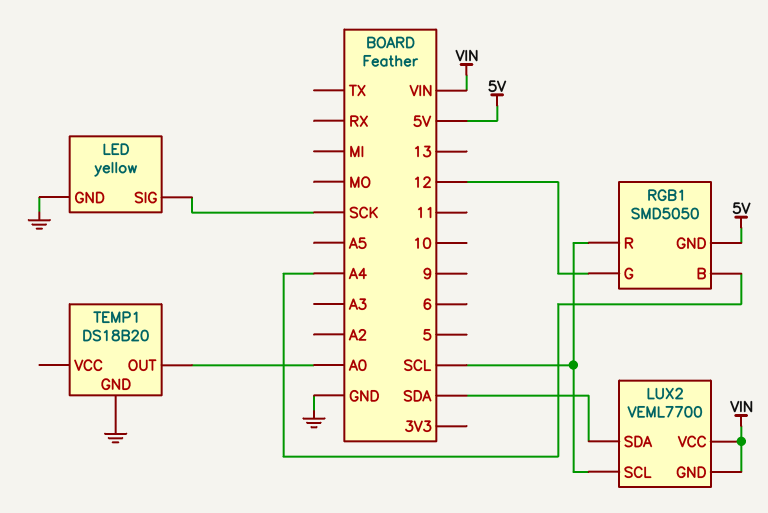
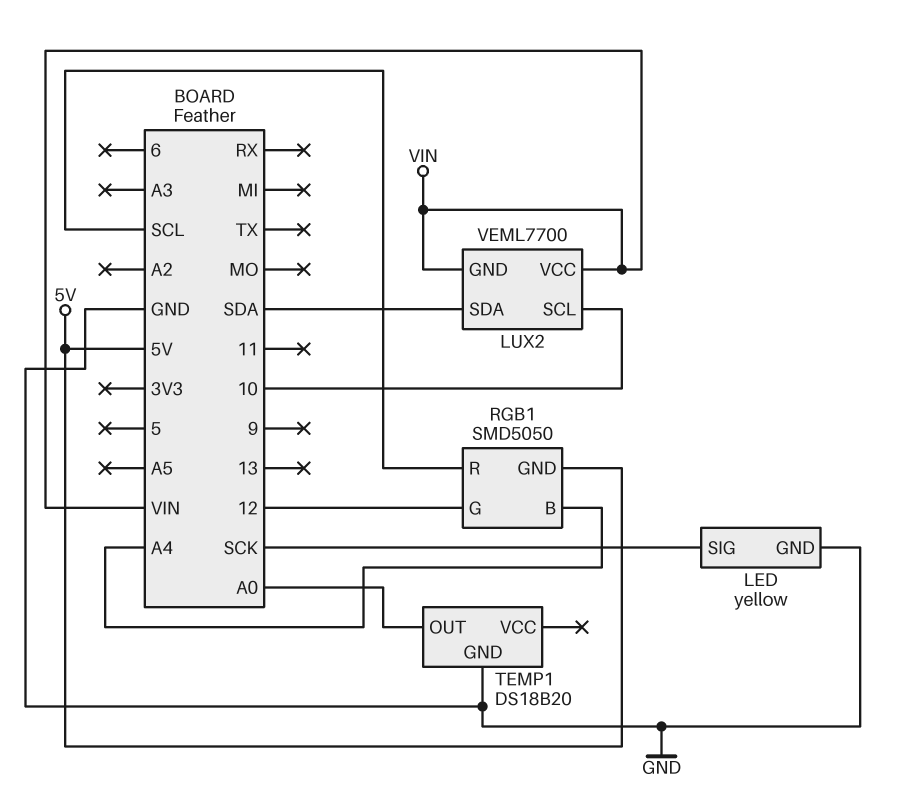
LUX2 pin SCL: SCL -> 10

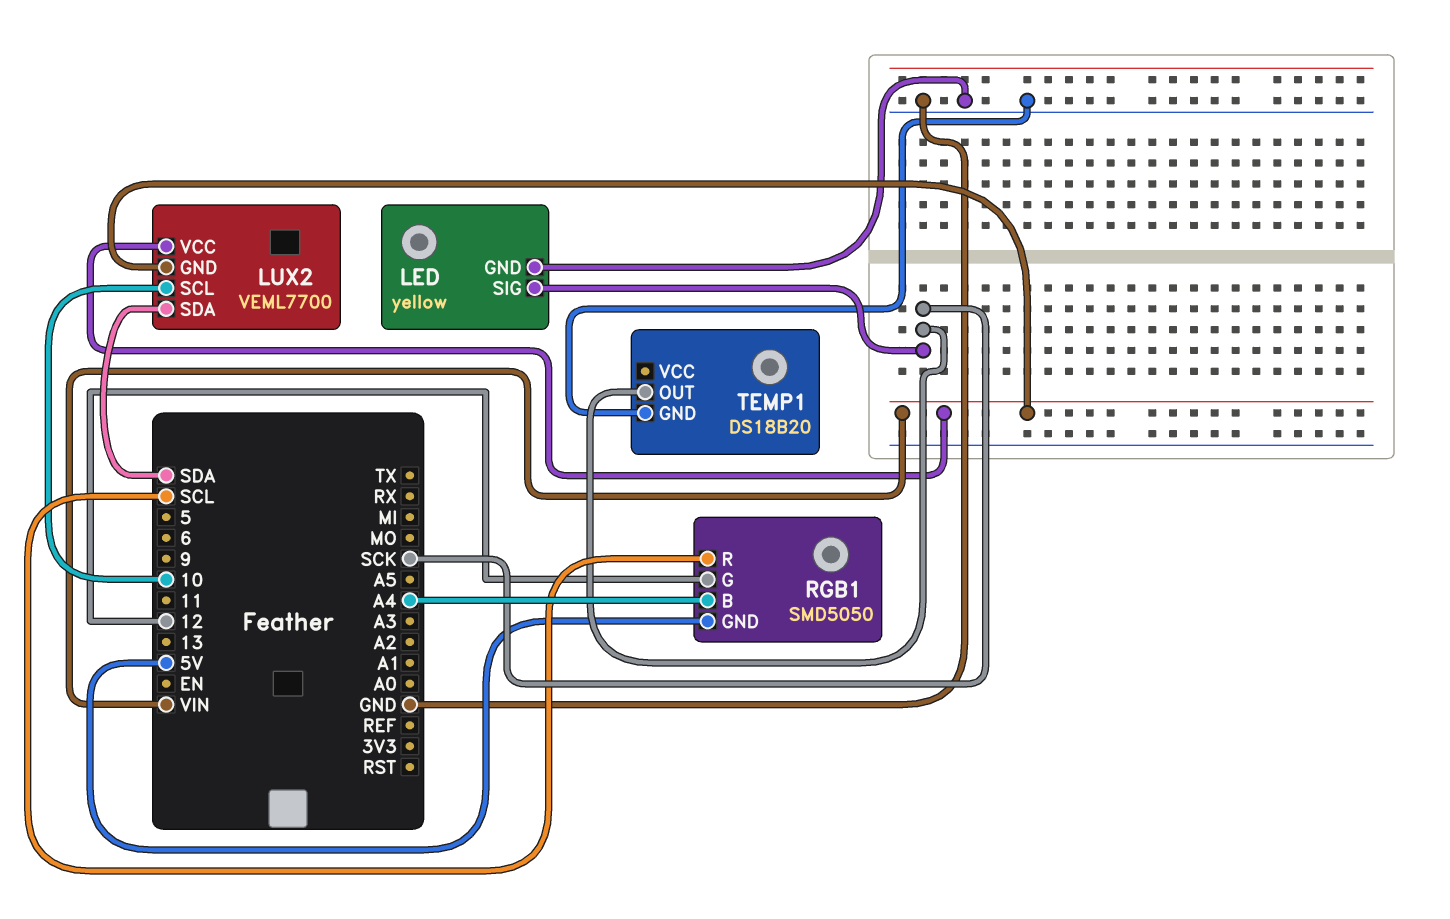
TEMP1 pin OUT: A0 -> SCK

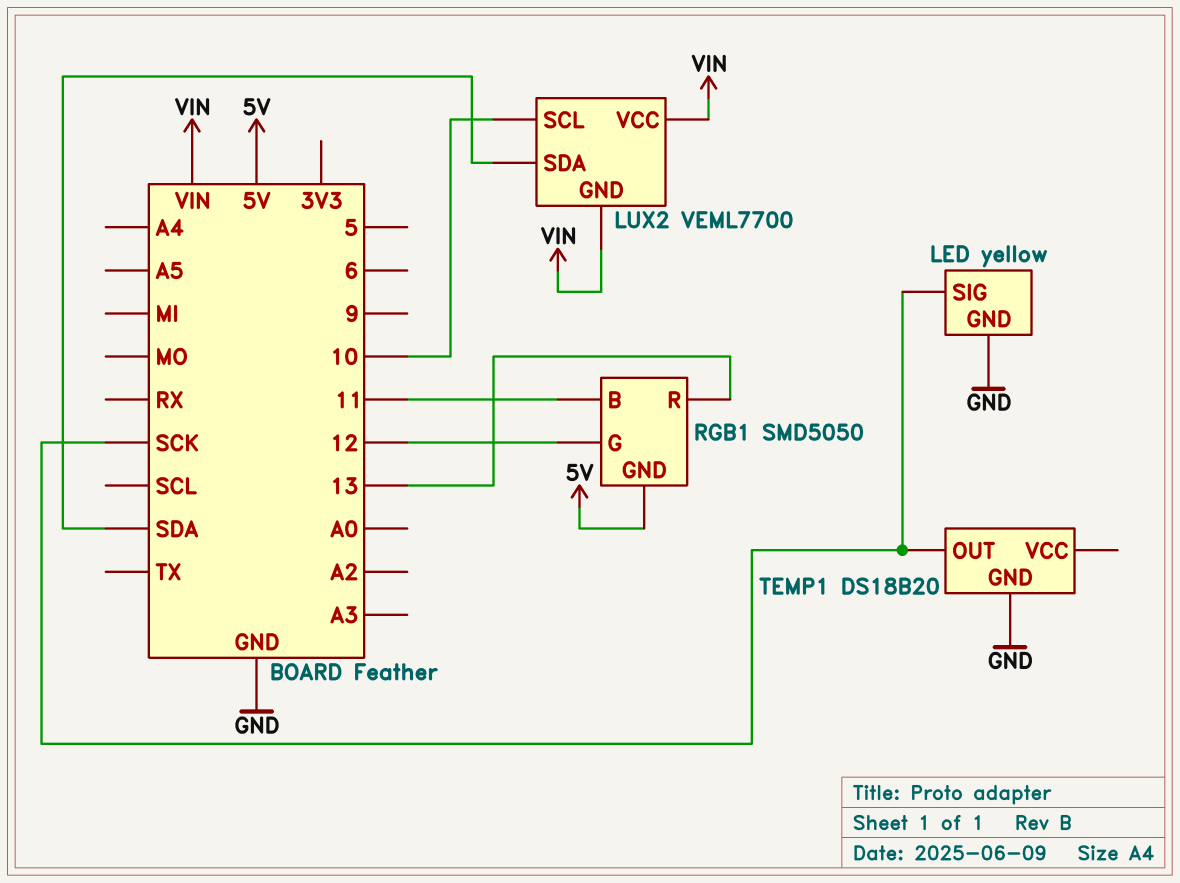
RGB1 pin B: A4 -> 11
RGB1 pin R: SCL -> 13

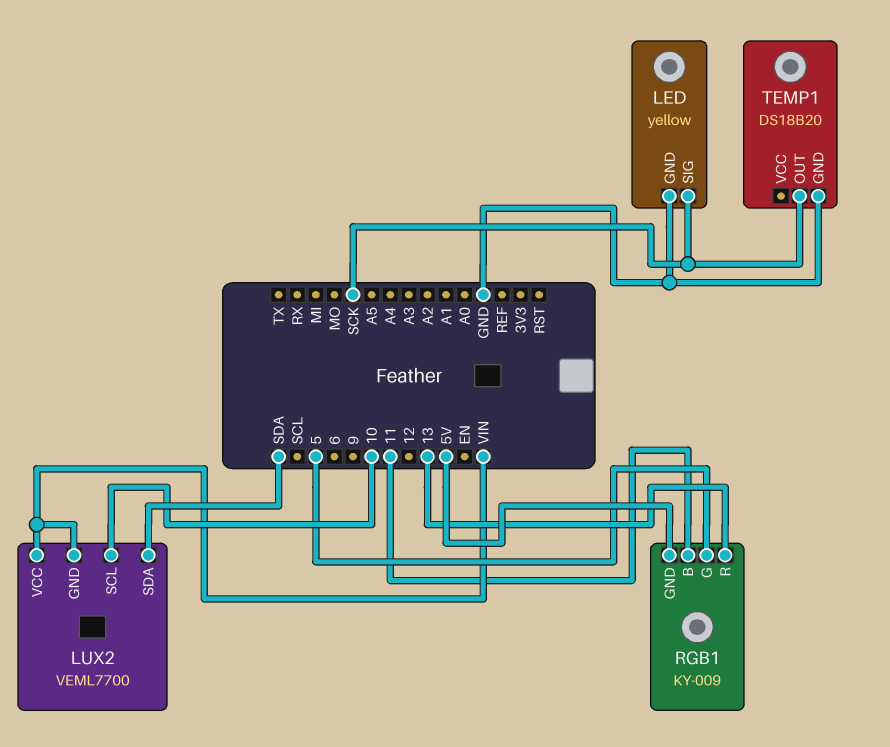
RGB1: SMD5050 -> KY-009
RGB1 pin G: 12 -> 5

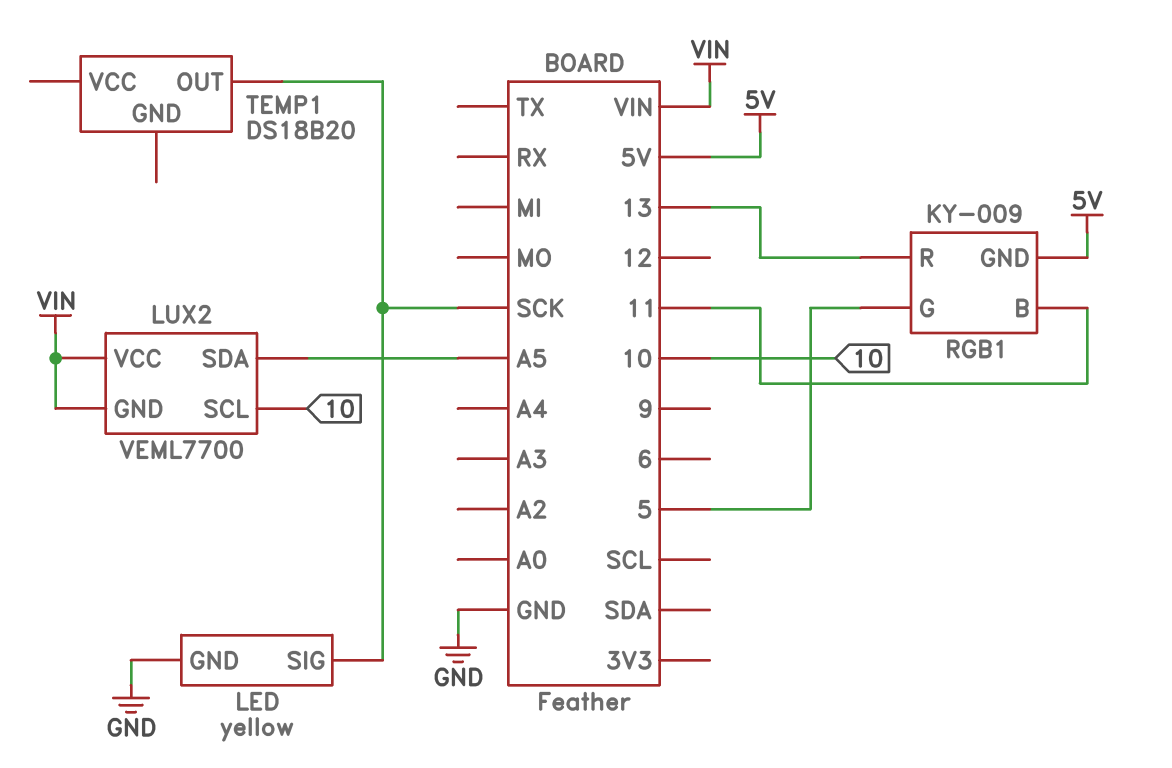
LUX2 pin SDA: SDA -> A5
TEMP1 pin GND: GND -> none

